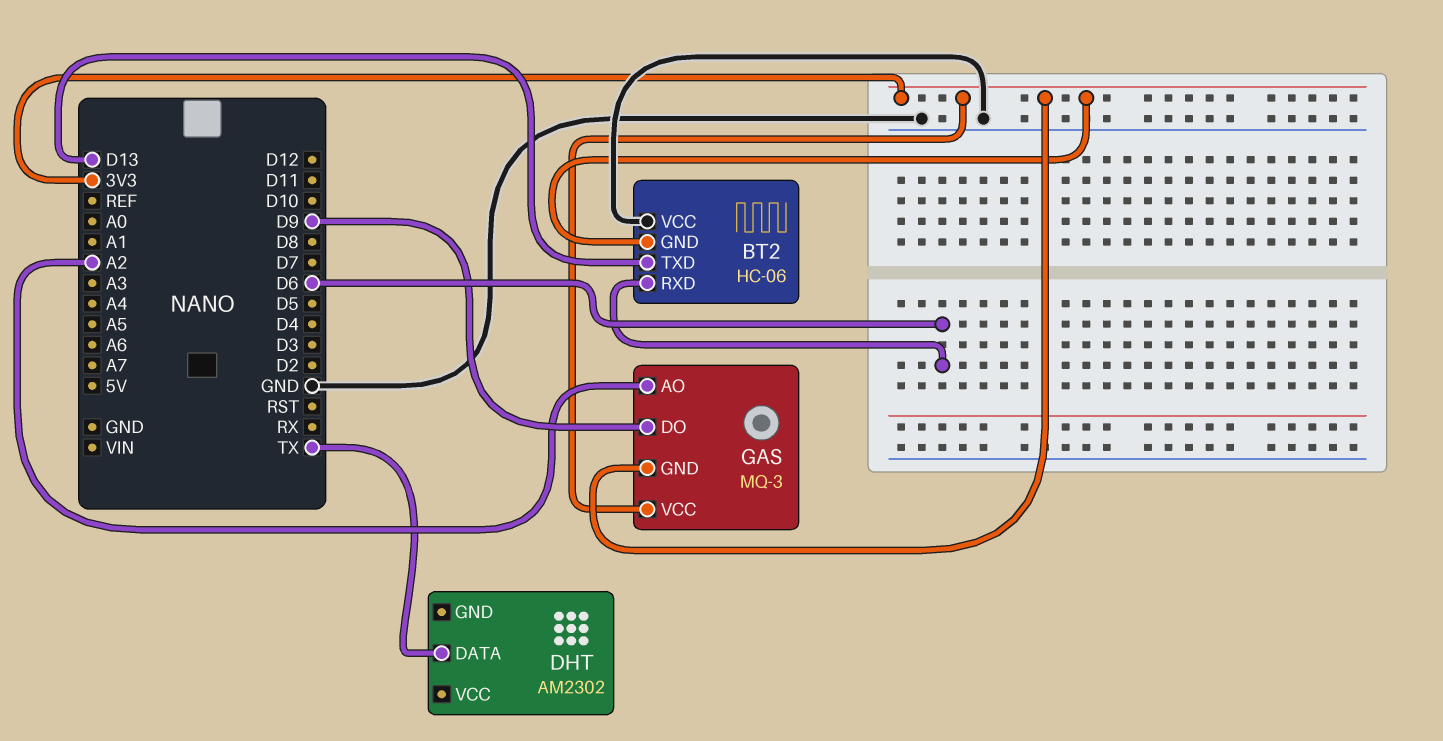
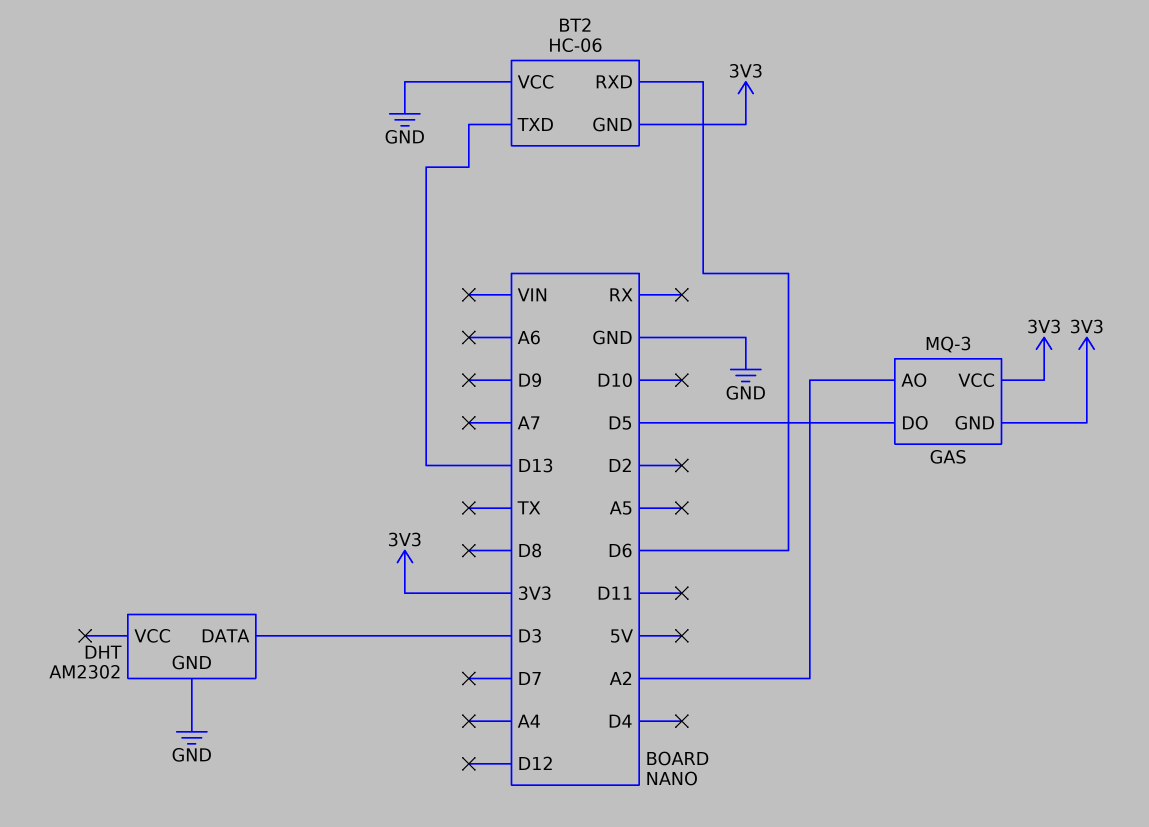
DHT pin DATA: TX -> D3
DHT pin GND: none -> GND
GAS pin DO: D9 -> D5

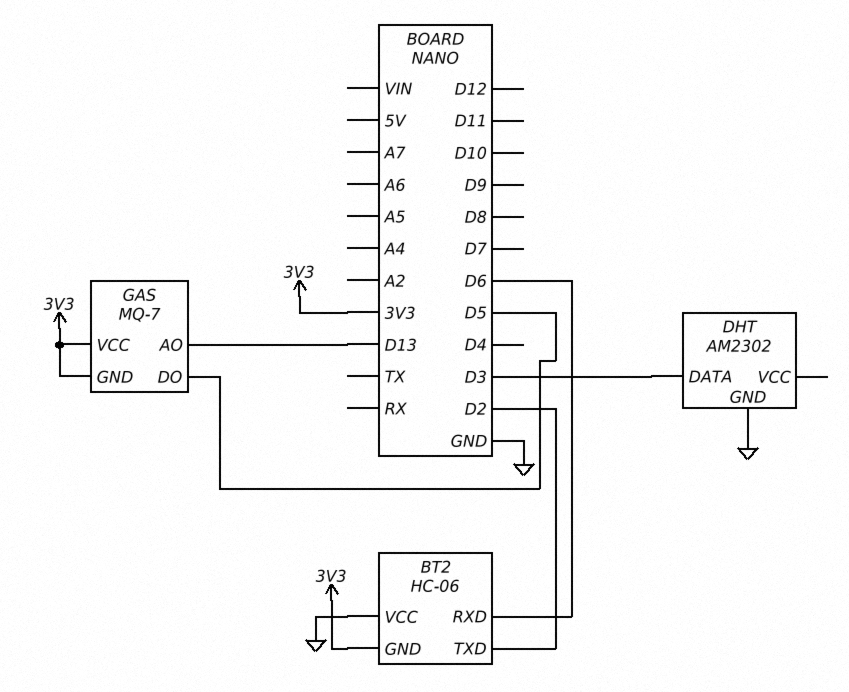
BT2 pin TXD: D13 -> D2
GAS: MQ-3 -> MQ-7
GAS pin AO: A2 -> D13

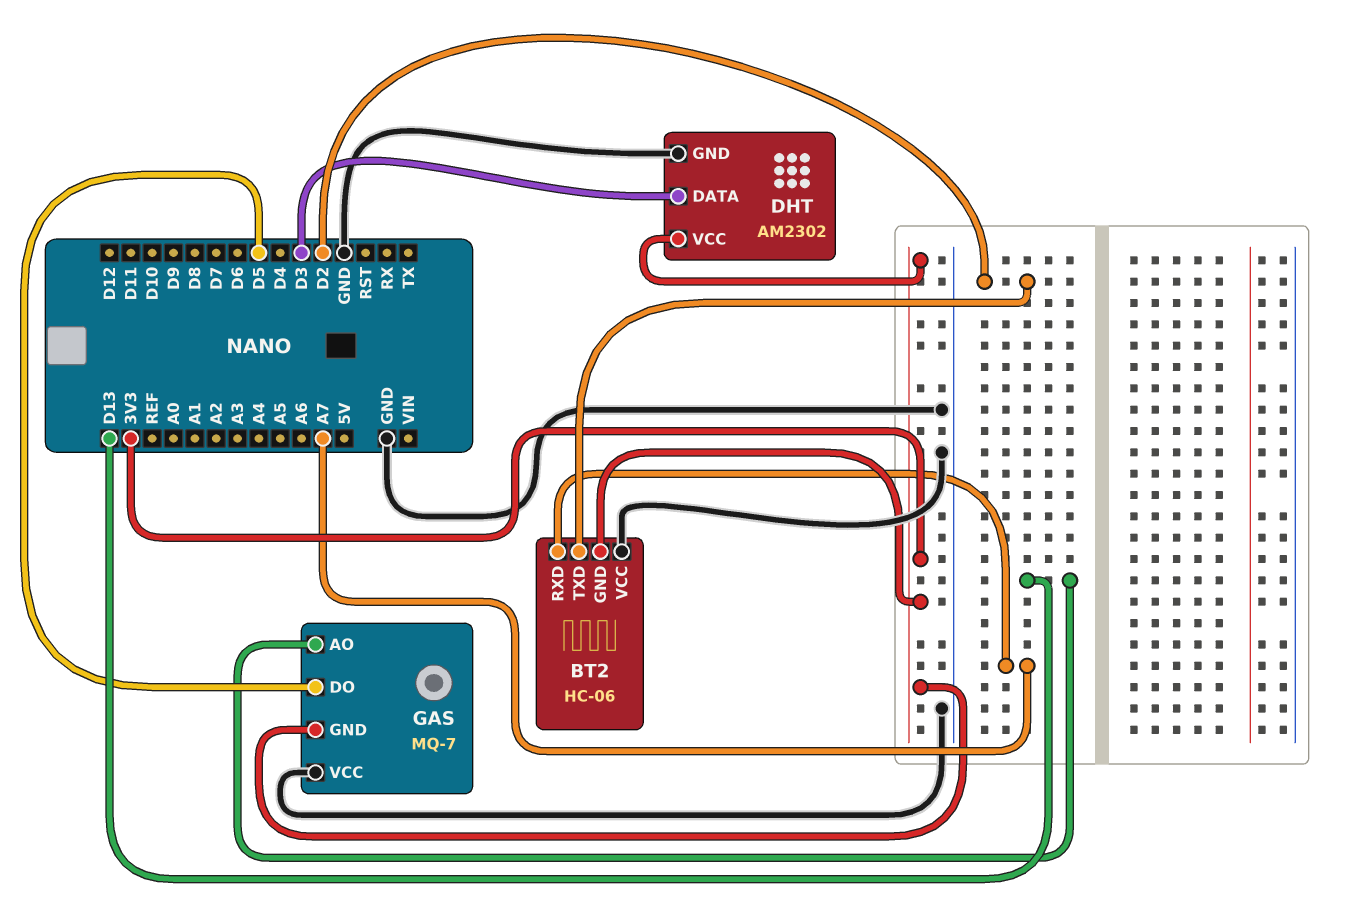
BT2 pin RXD: D6 -> A7
DHT pin VCC: none -> 3V3
GAS pin VCC: 3V3 -> GND

